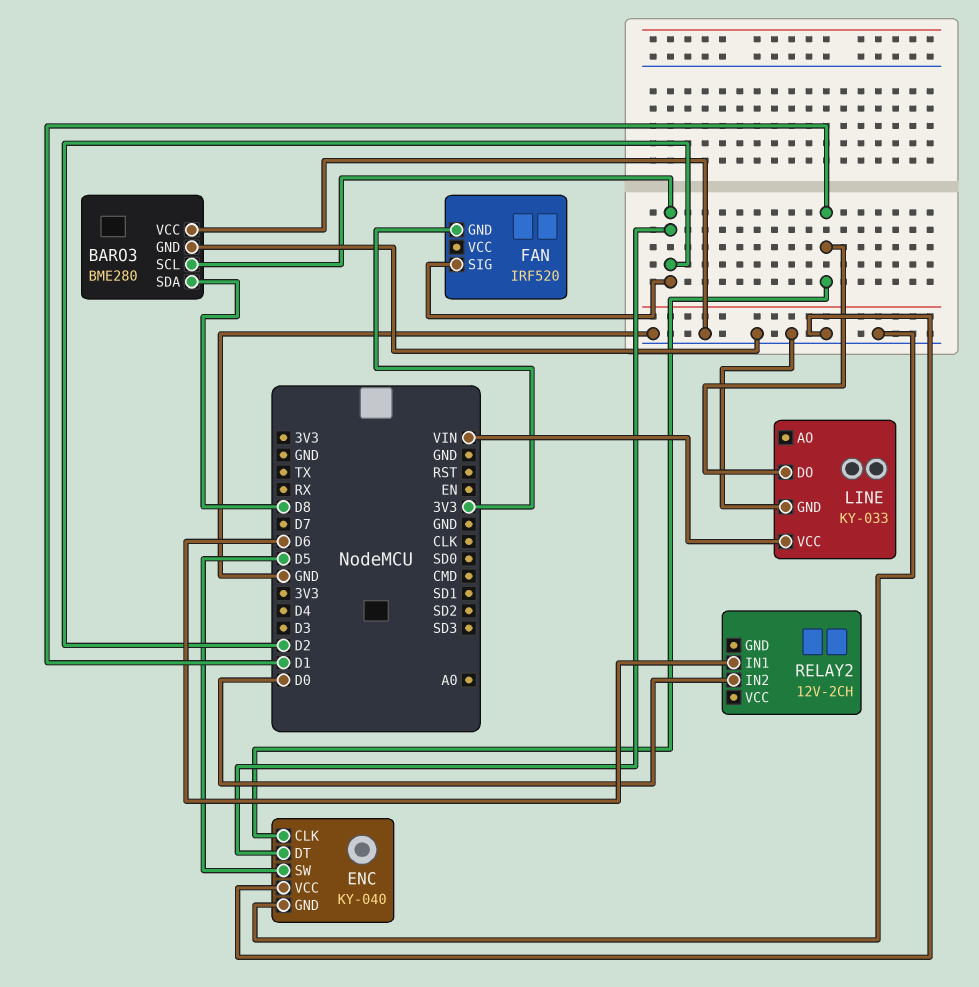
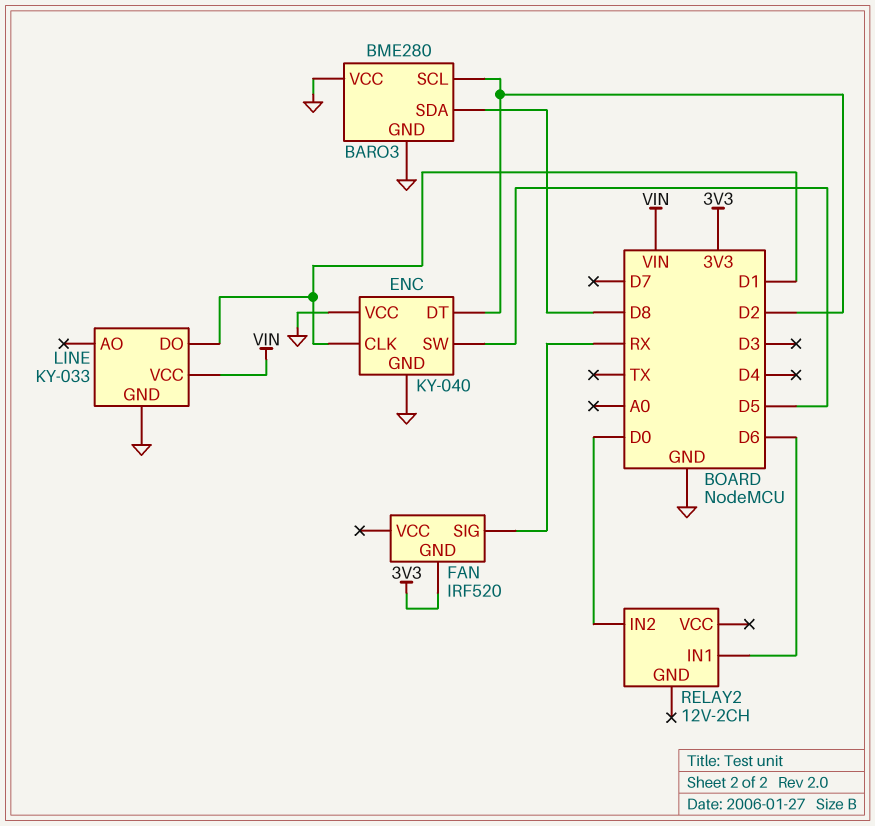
FAN pin SIG: D2 -> RX

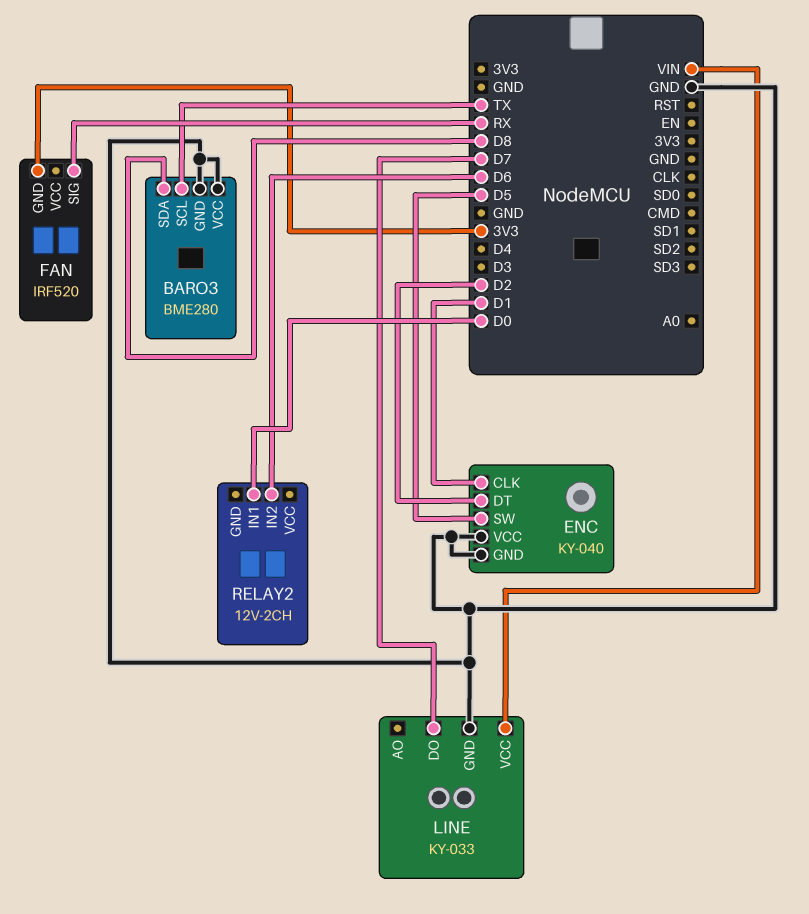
BARO3 pin SCL: D2 -> TX
LINE pin DO: D1 -> D7
RELAY2 pin IN1: D6 -> D0
RELAY2 pin IN2: D0 -> D6

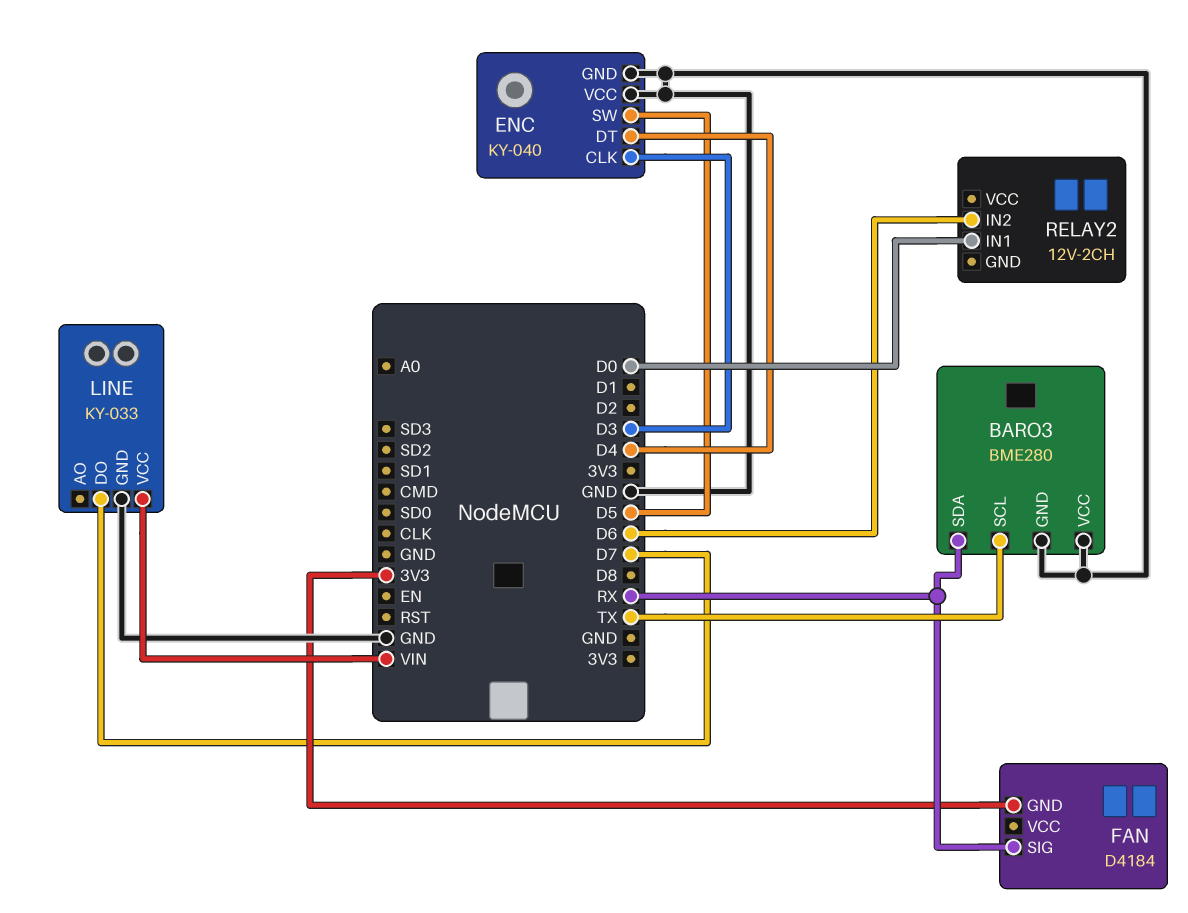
BARO3 pin SDA: D8 -> RX
ENC pin CLK: D1 -> D3
ENC pin DT: D2 -> D4
FAN: IRF520 -> D4184

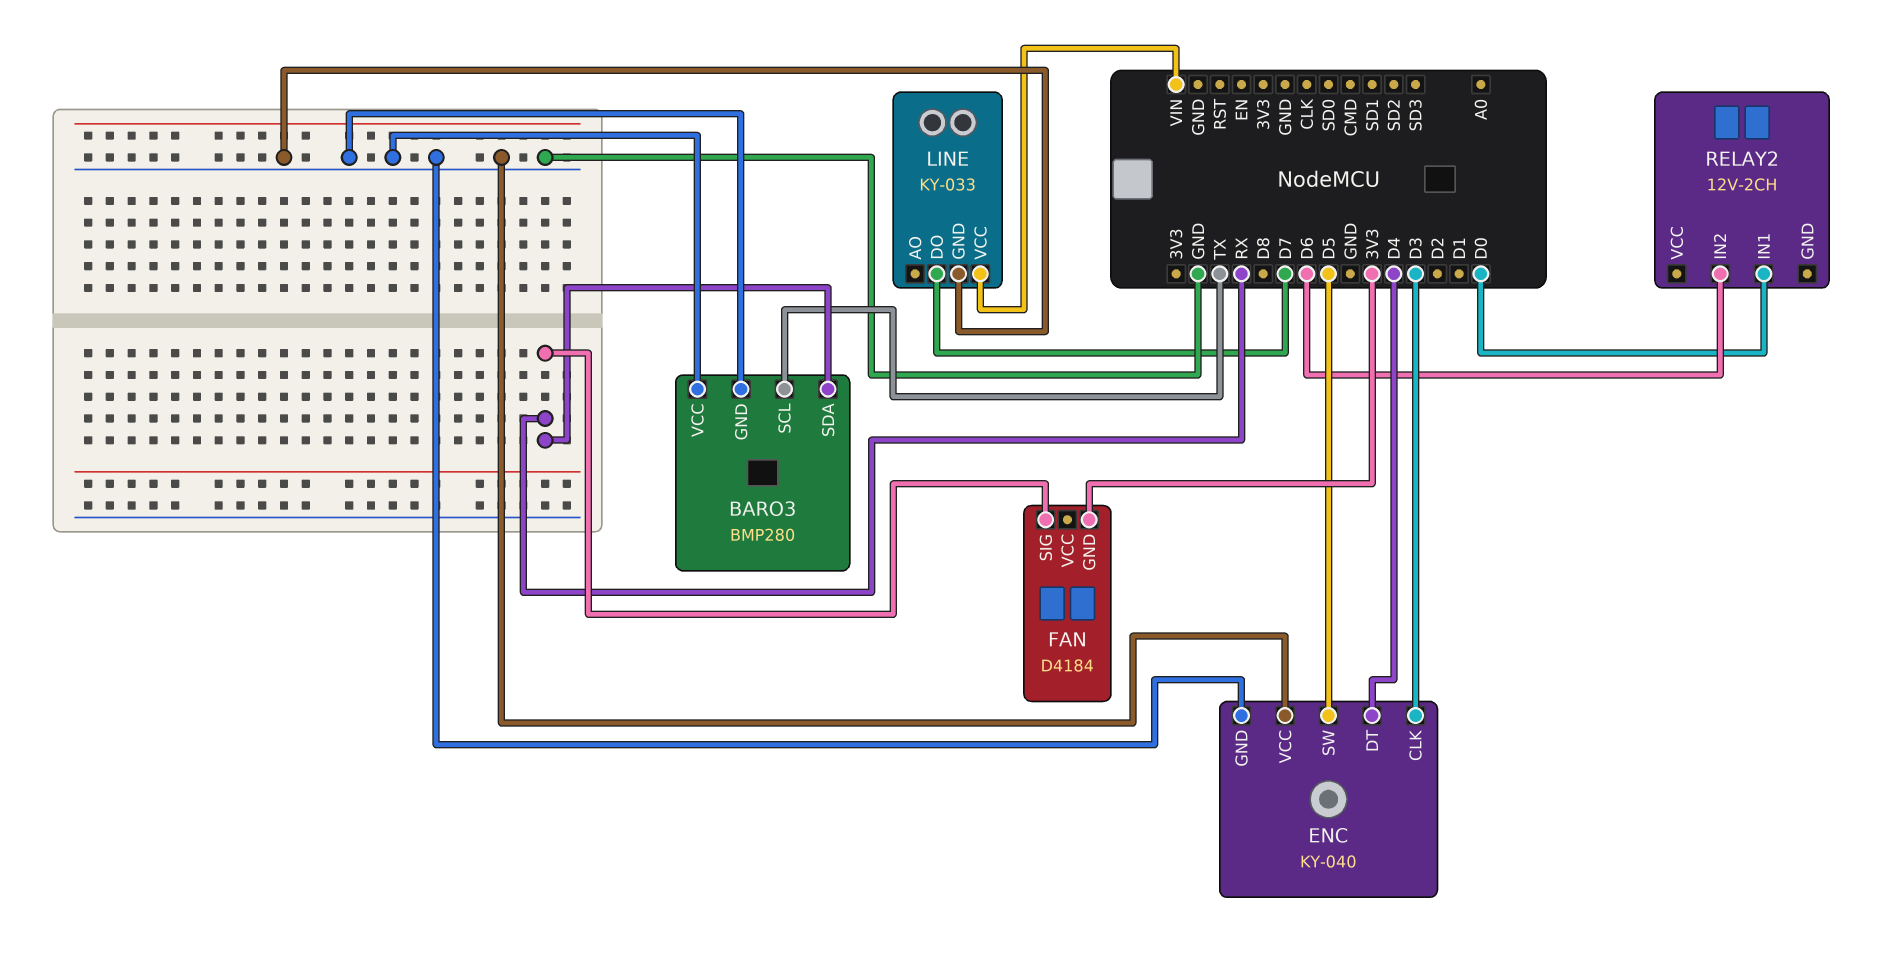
BARO3: BME280 -> BMP280

